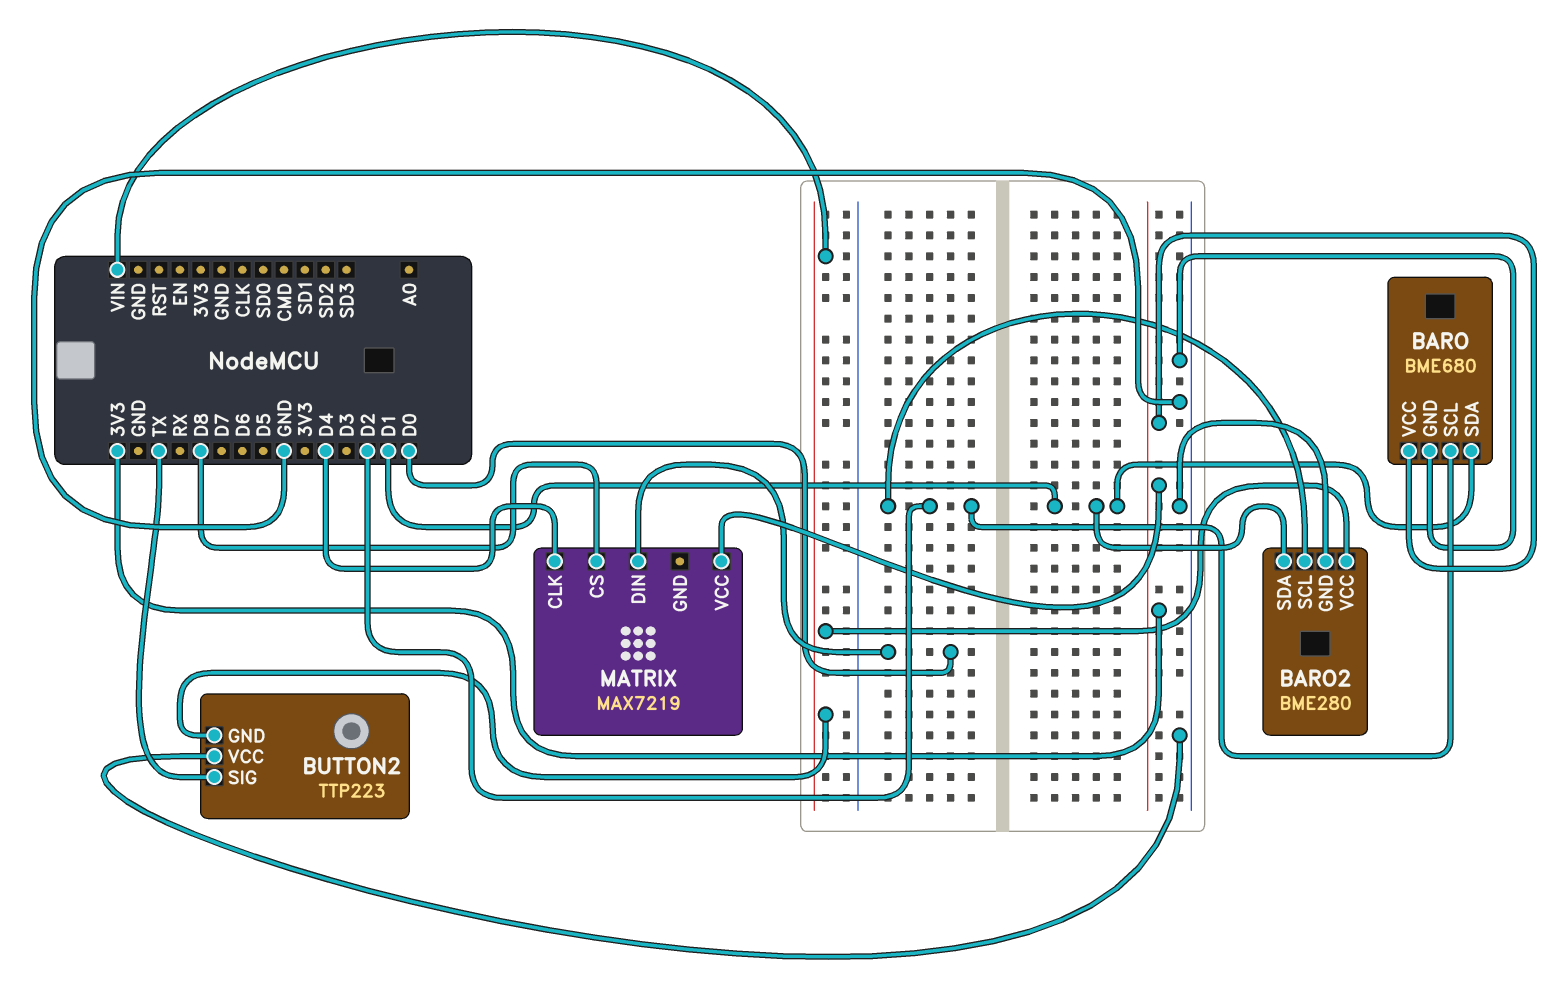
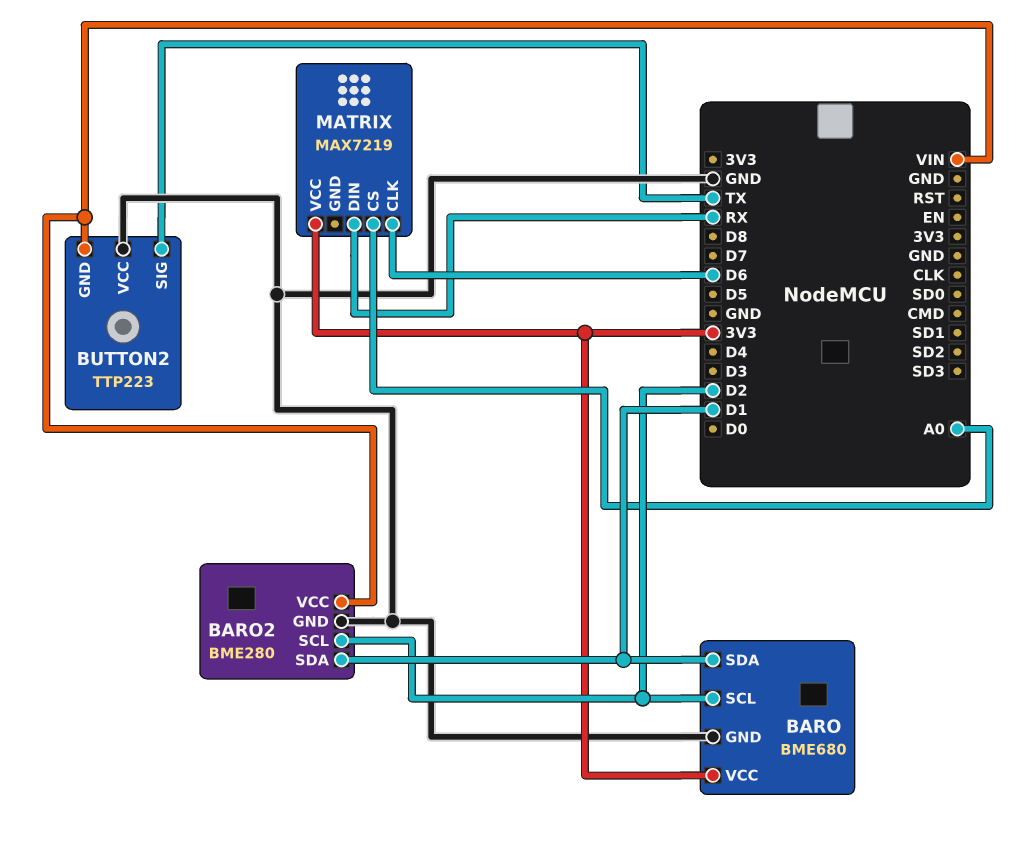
MATRIX pin CLK: D4 -> D6
MATRIX pin CS: D8 -> A0
MATRIX pin DIN: D0 -> RX

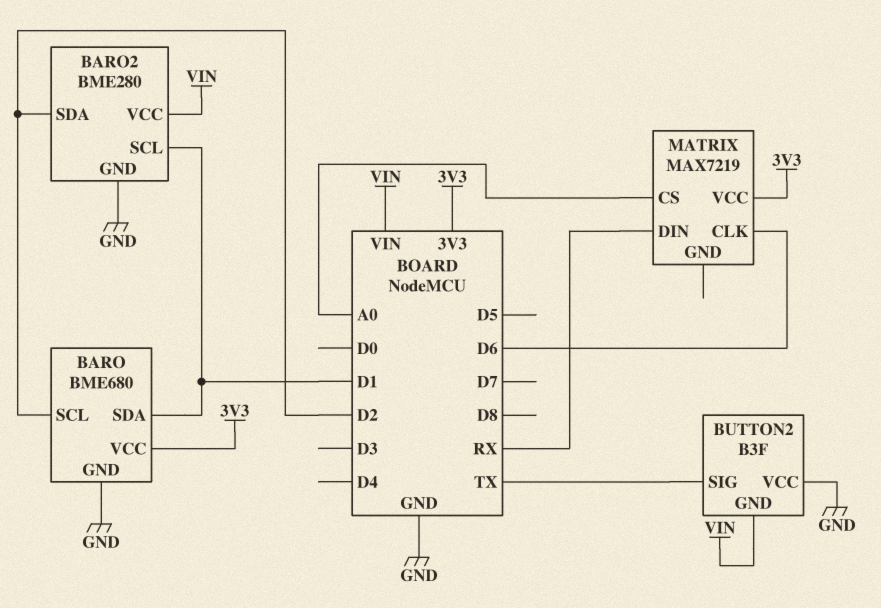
BARO2 pin SCL: D2 -> D1
BARO2 pin SDA: D1 -> D2
BUTTON2: TTP223 -> B3F

